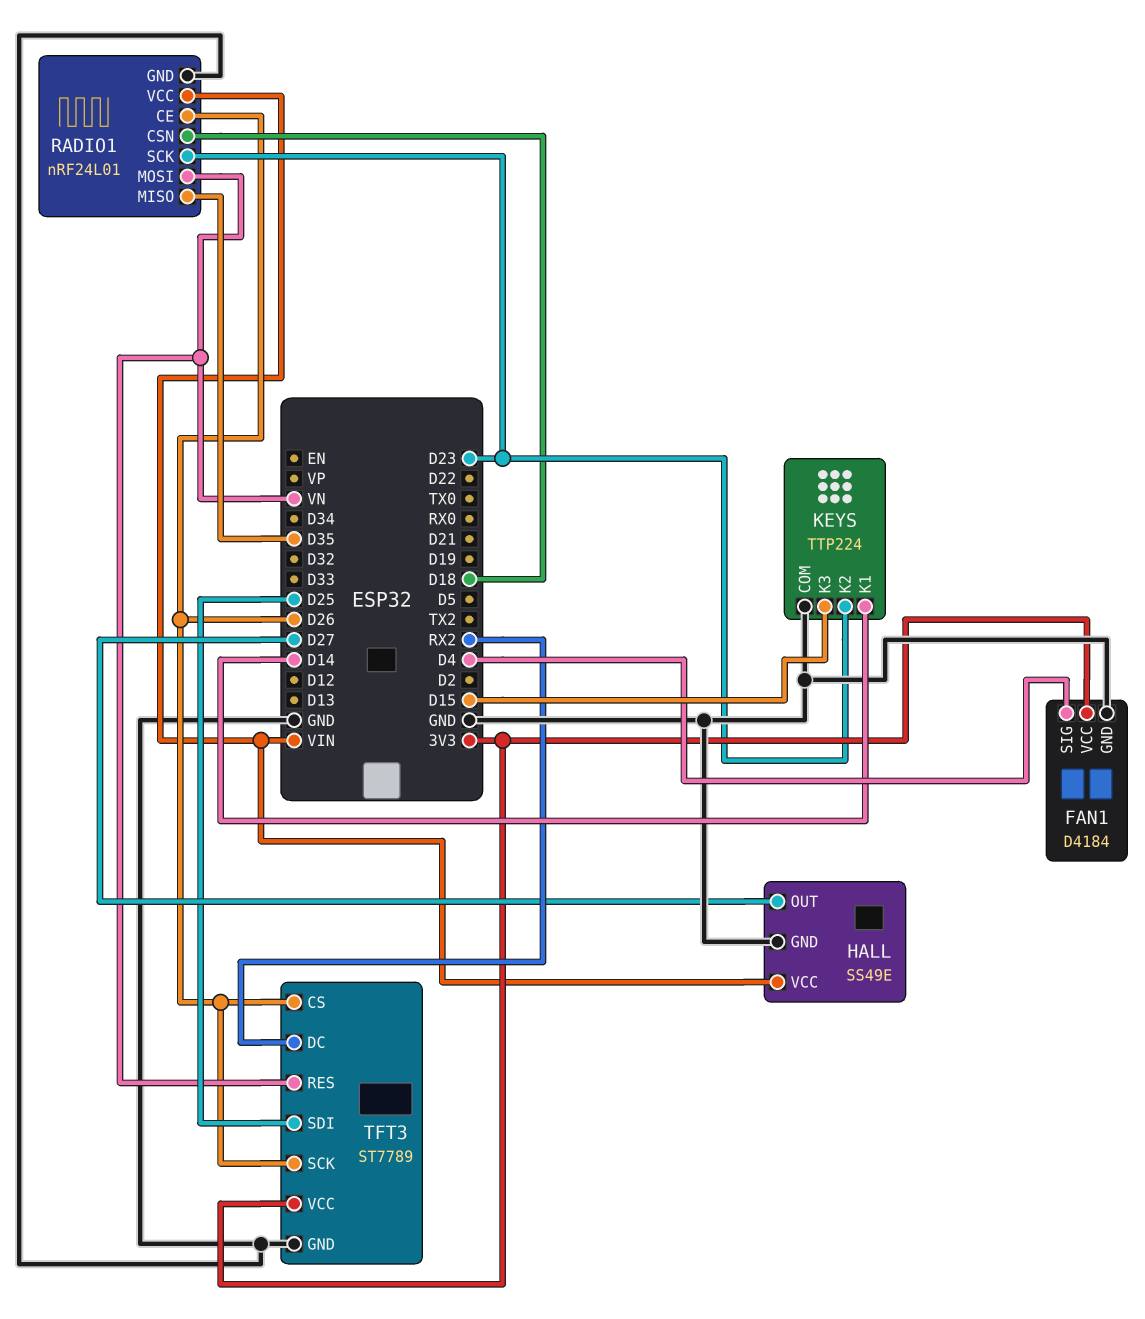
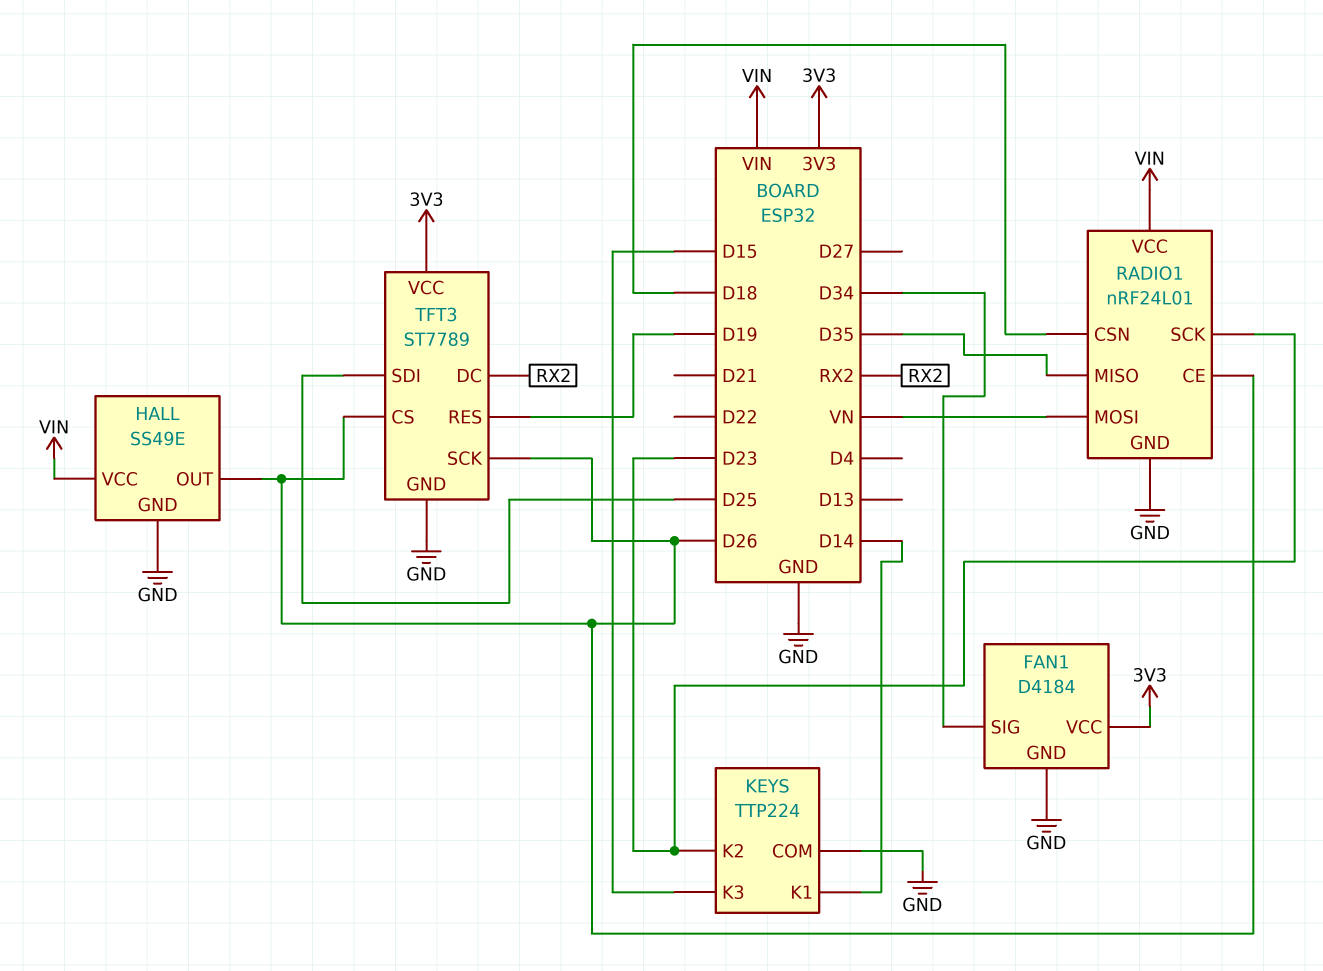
FAN1 pin SIG: D4 -> D34
HALL pin OUT: D27 -> D26
TFT3 pin RES: VN -> D19

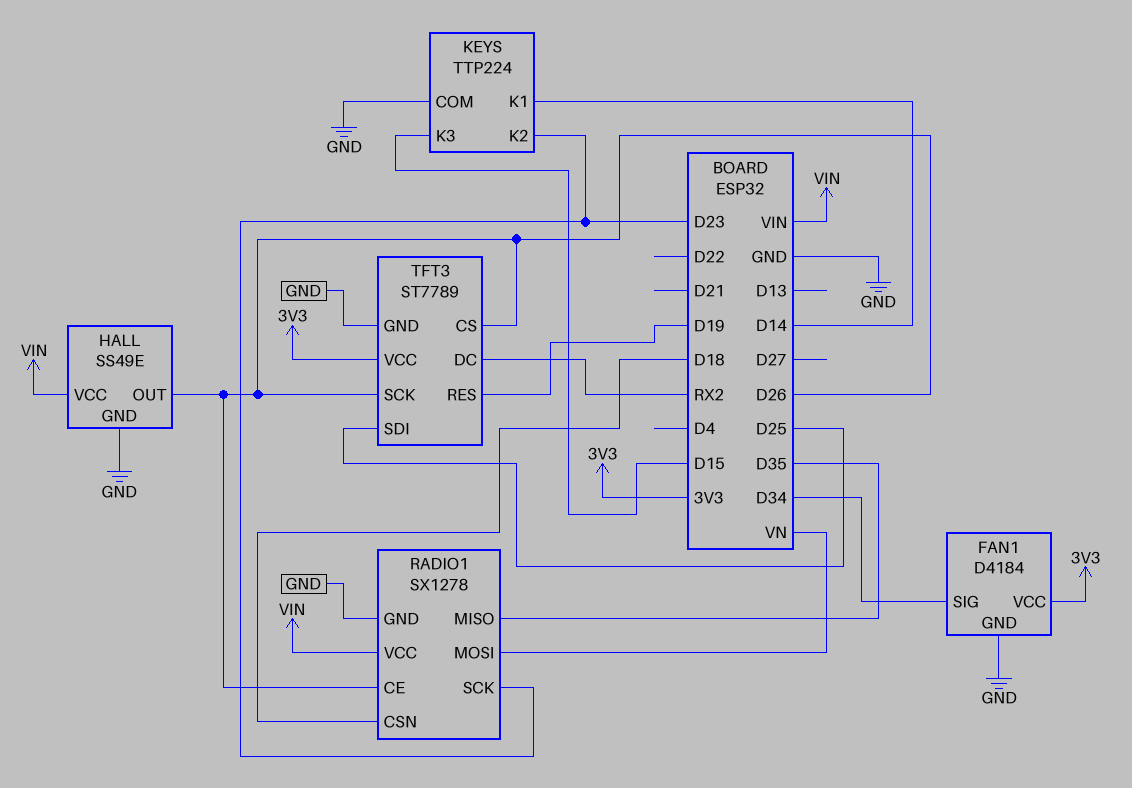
RADIO1: nRF24L01 -> SX1278

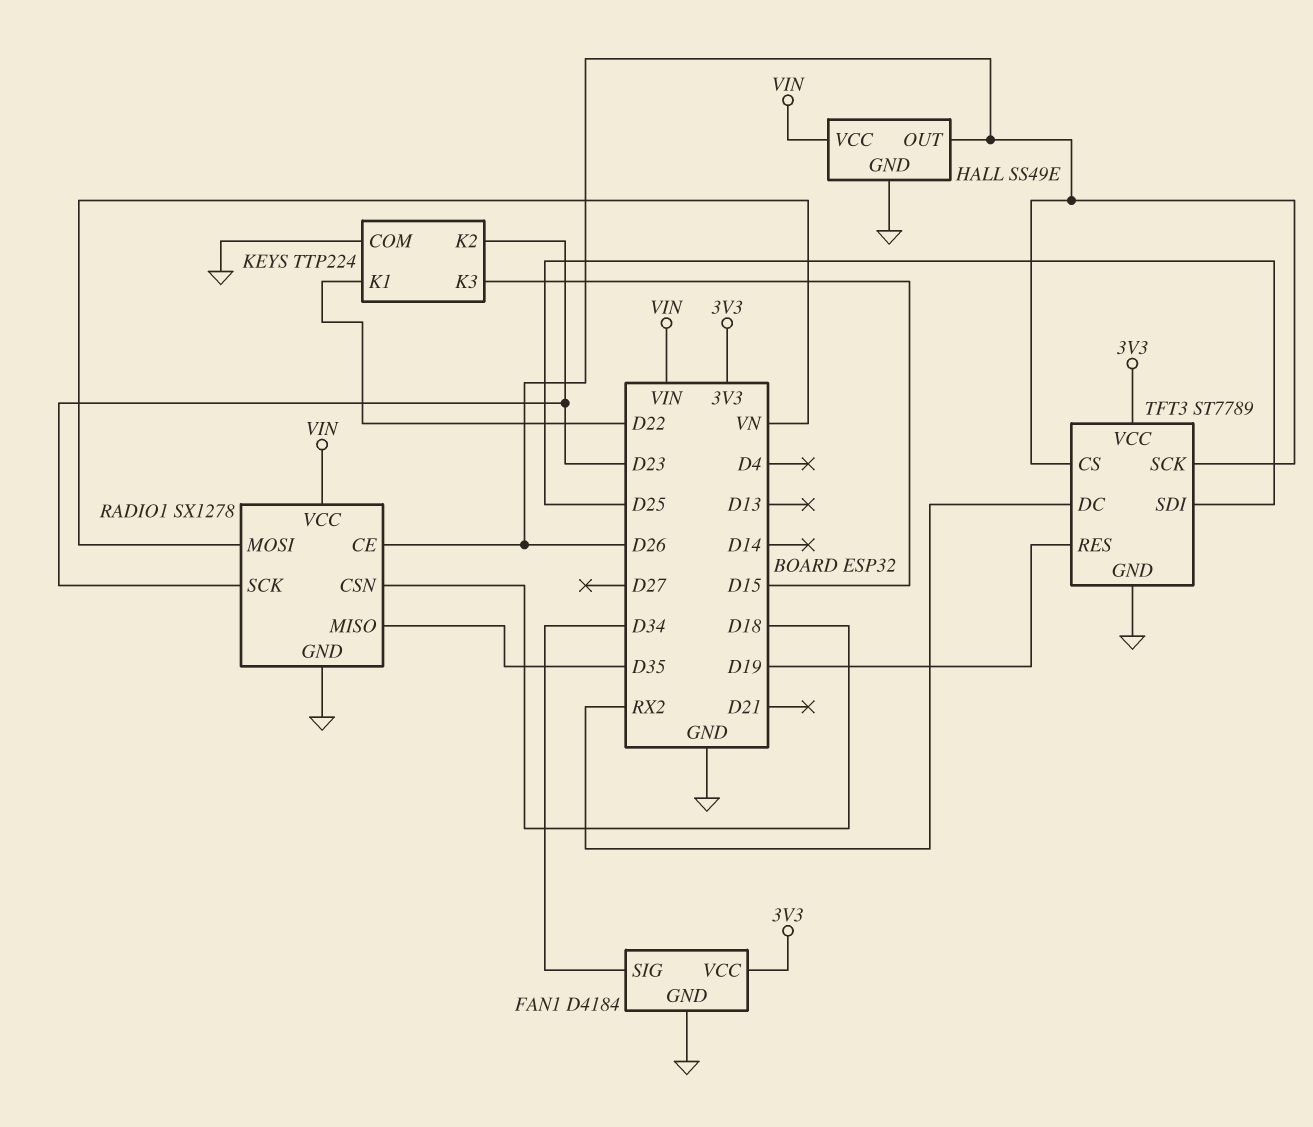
KEYS pin K1: D14 -> D22

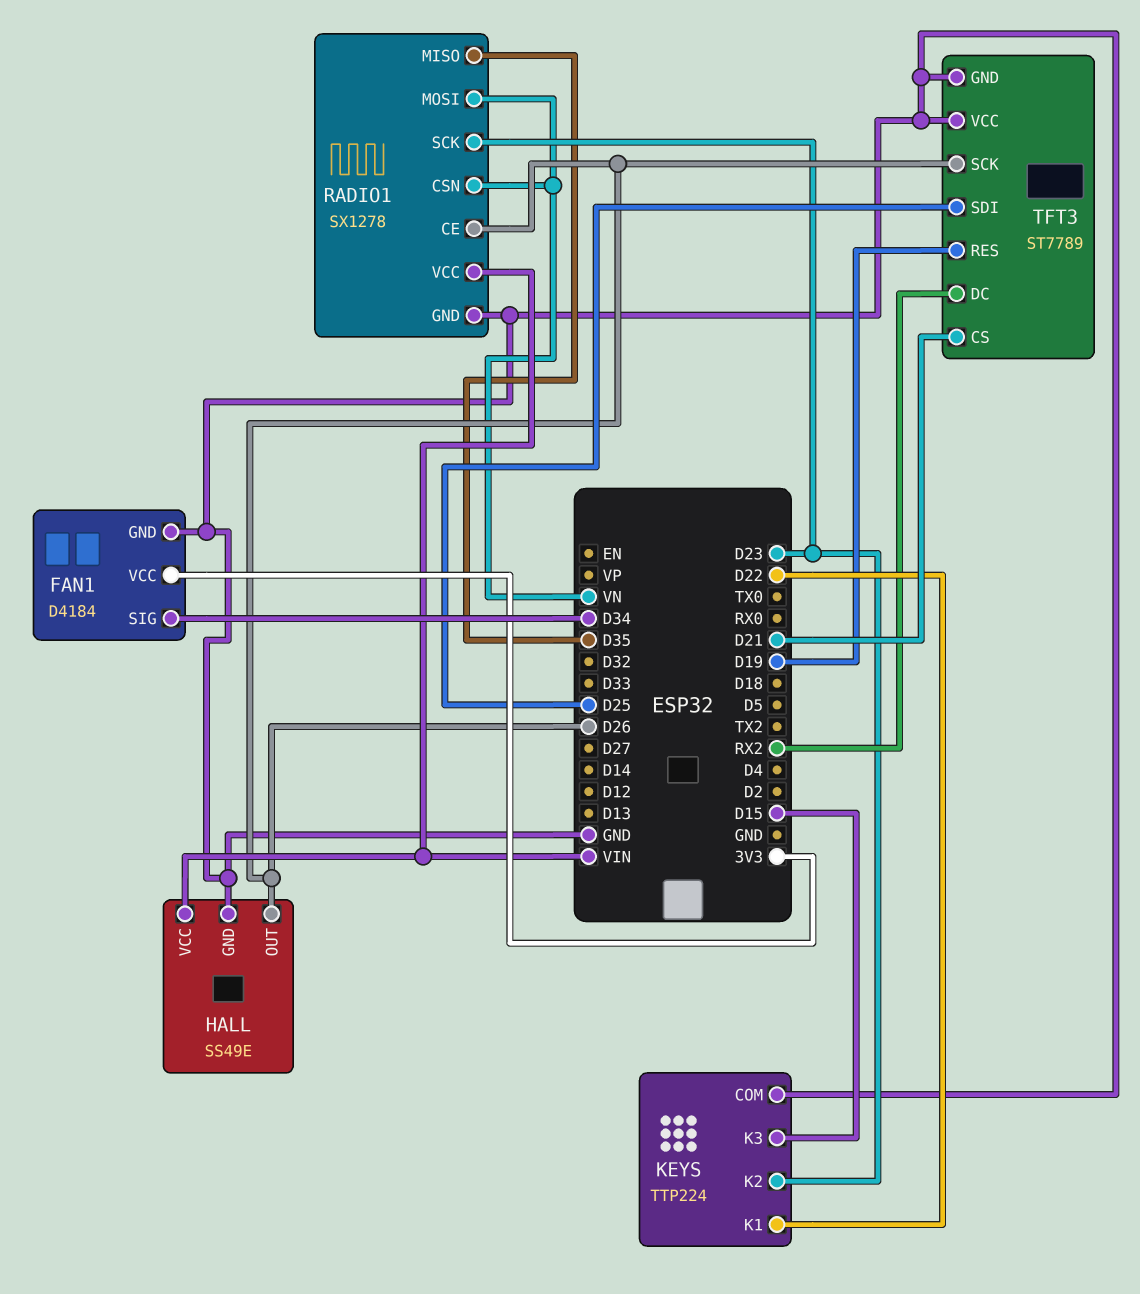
RADIO1 pin CSN: D18 -> VN
TFT3 pin CS: D26 -> D21
TFT3 pin VCC: 3V3 -> GND

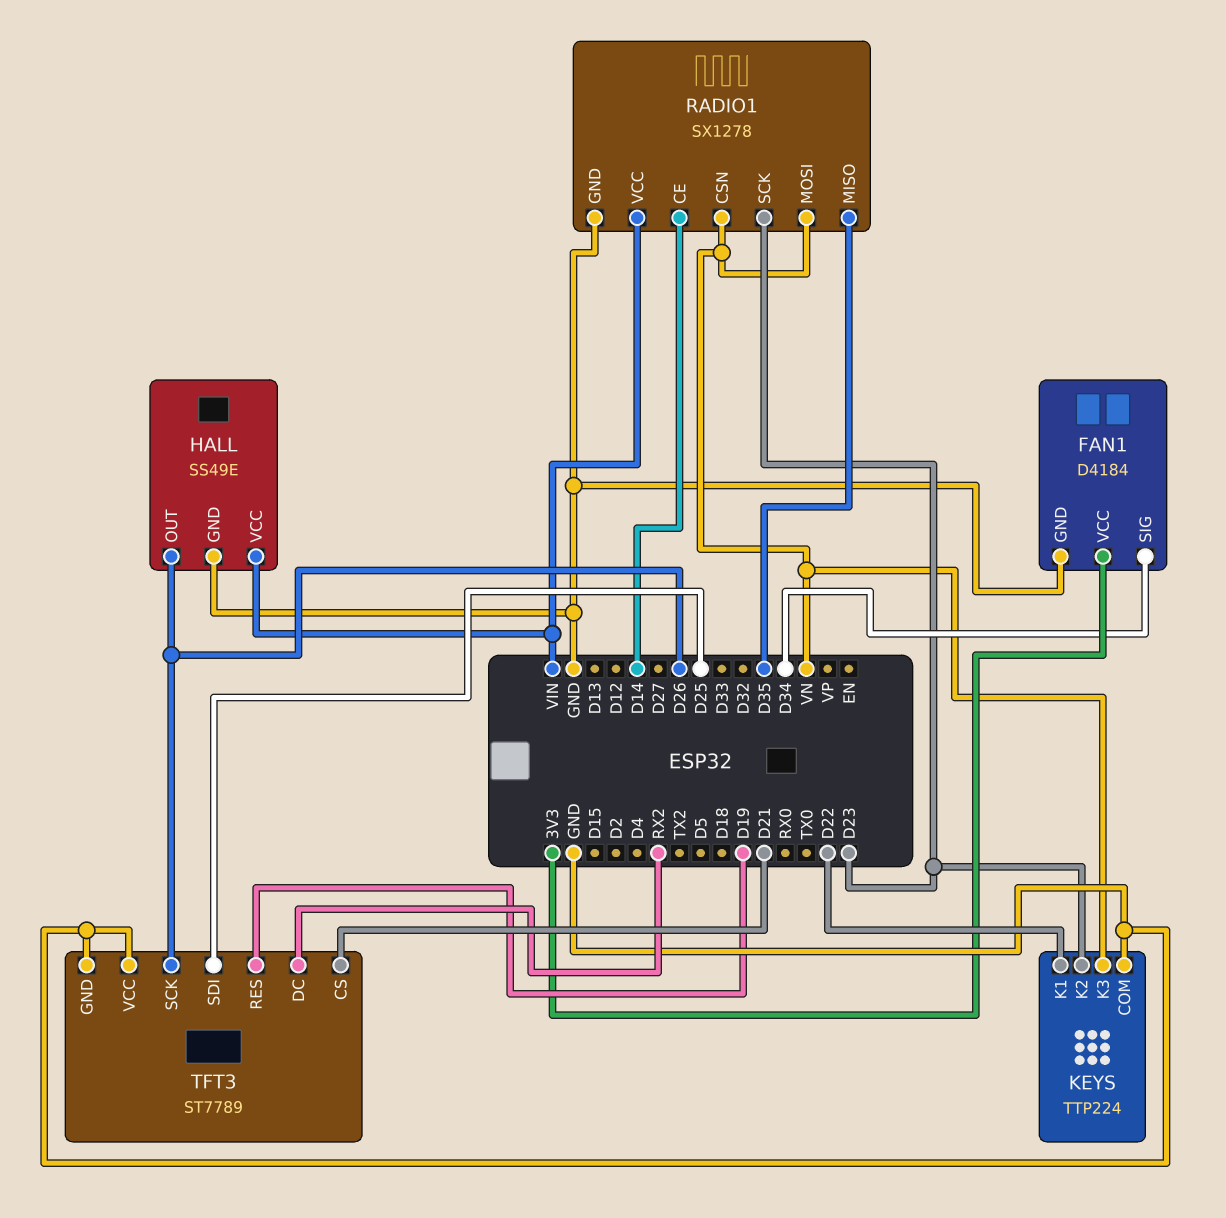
KEYS pin K3: D15 -> VN
RADIO1 pin CE: D26 -> D14

